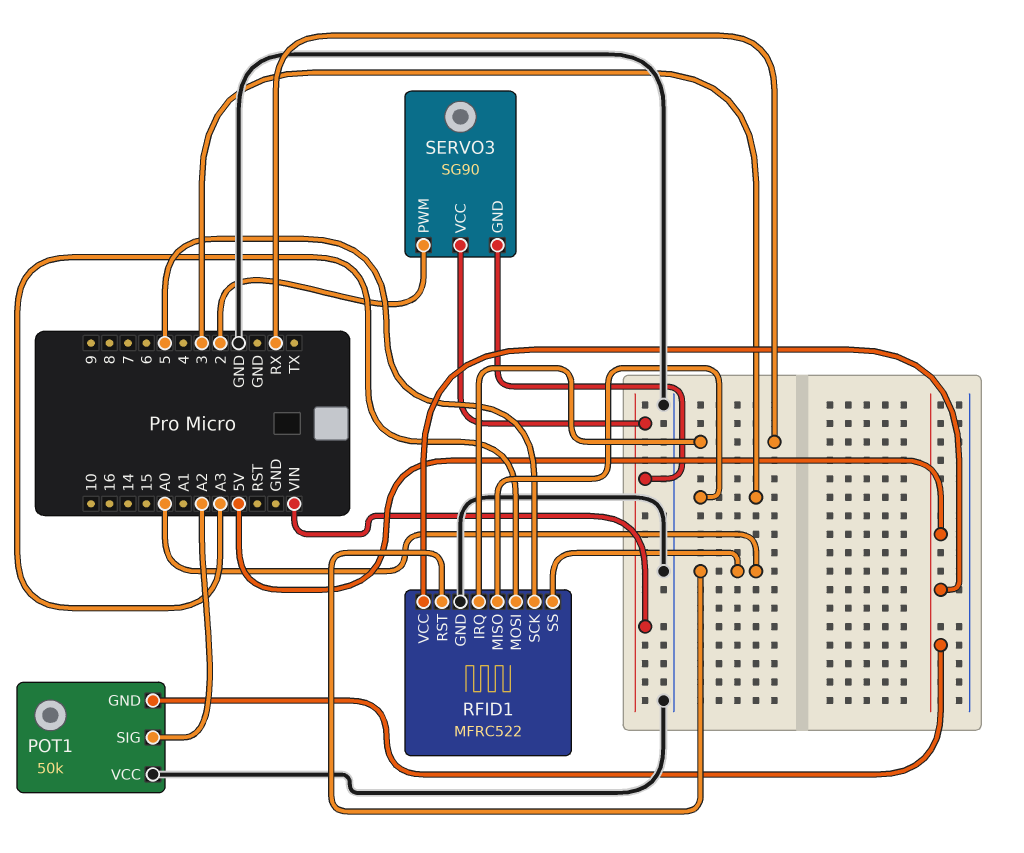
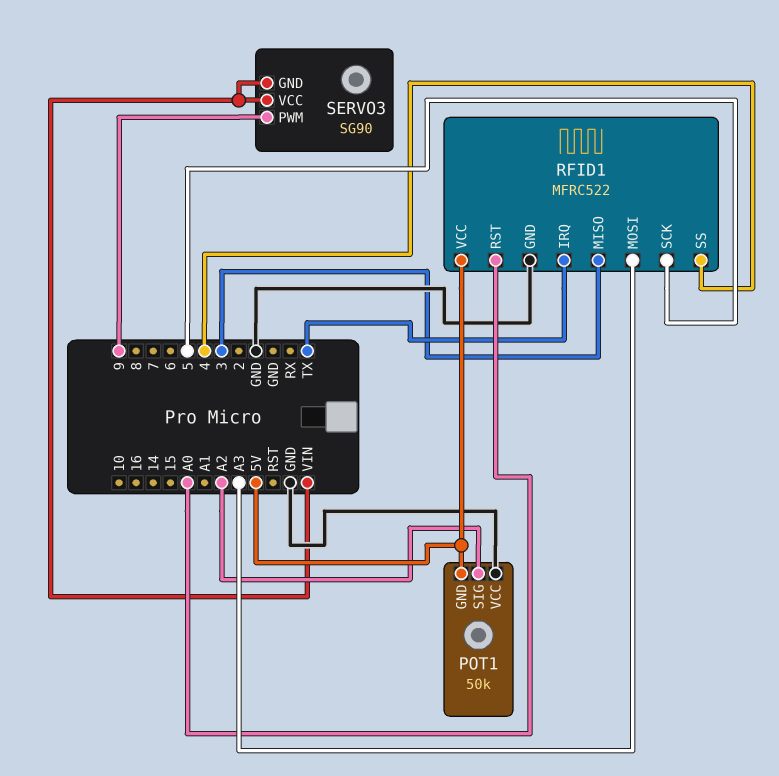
RFID1 pin IRQ: RX -> TX
RFID1 pin SS: A0 -> 4
SERVO3 pin PWM: 2 -> 9

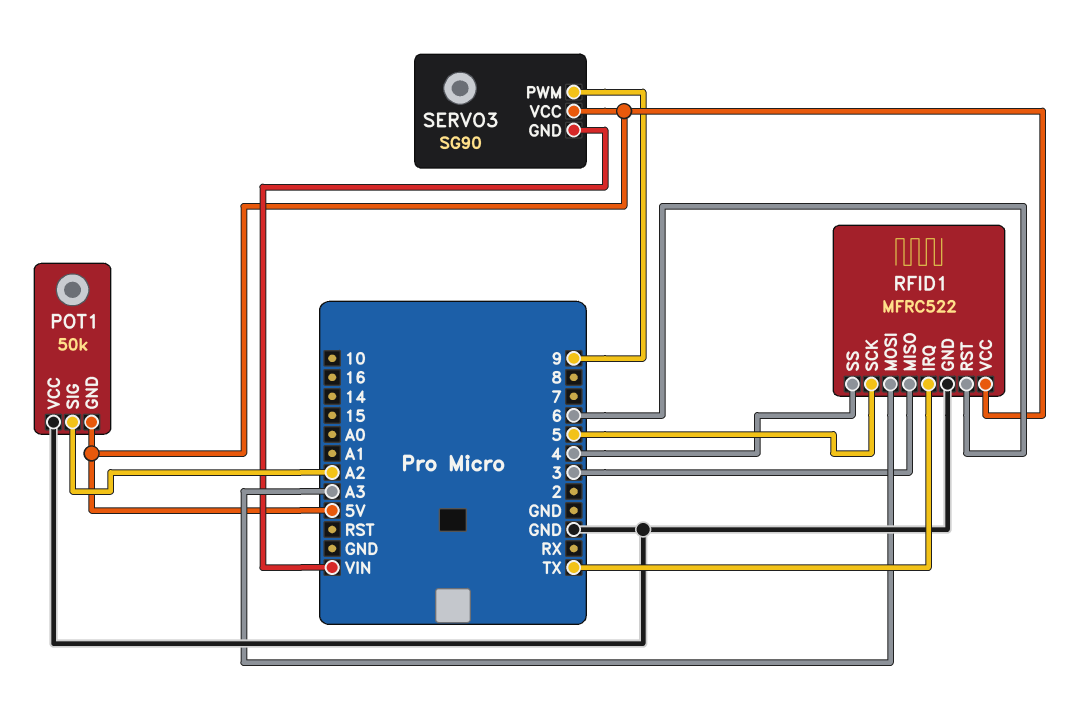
RFID1 pin RST: A0 -> 6
SERVO3 pin VCC: VIN -> 5V

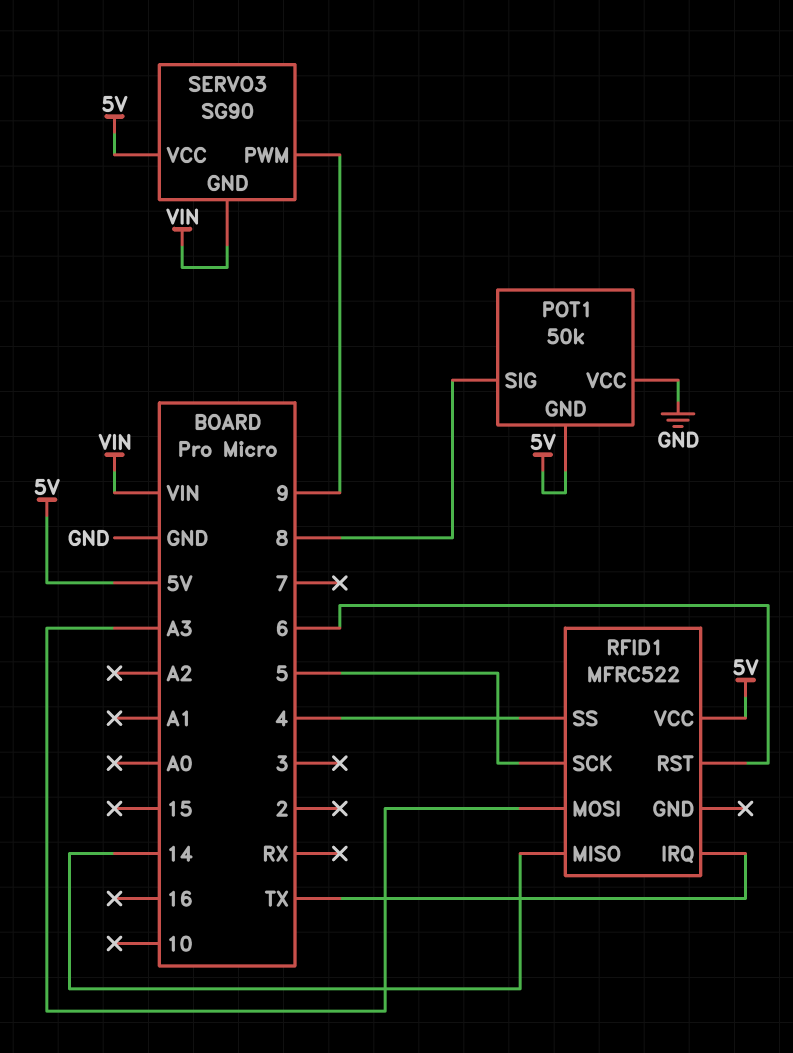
POT1 pin SIG: A2 -> 8
RFID1 pin GND: GND -> none
RFID1 pin MISO: 3 -> 14

